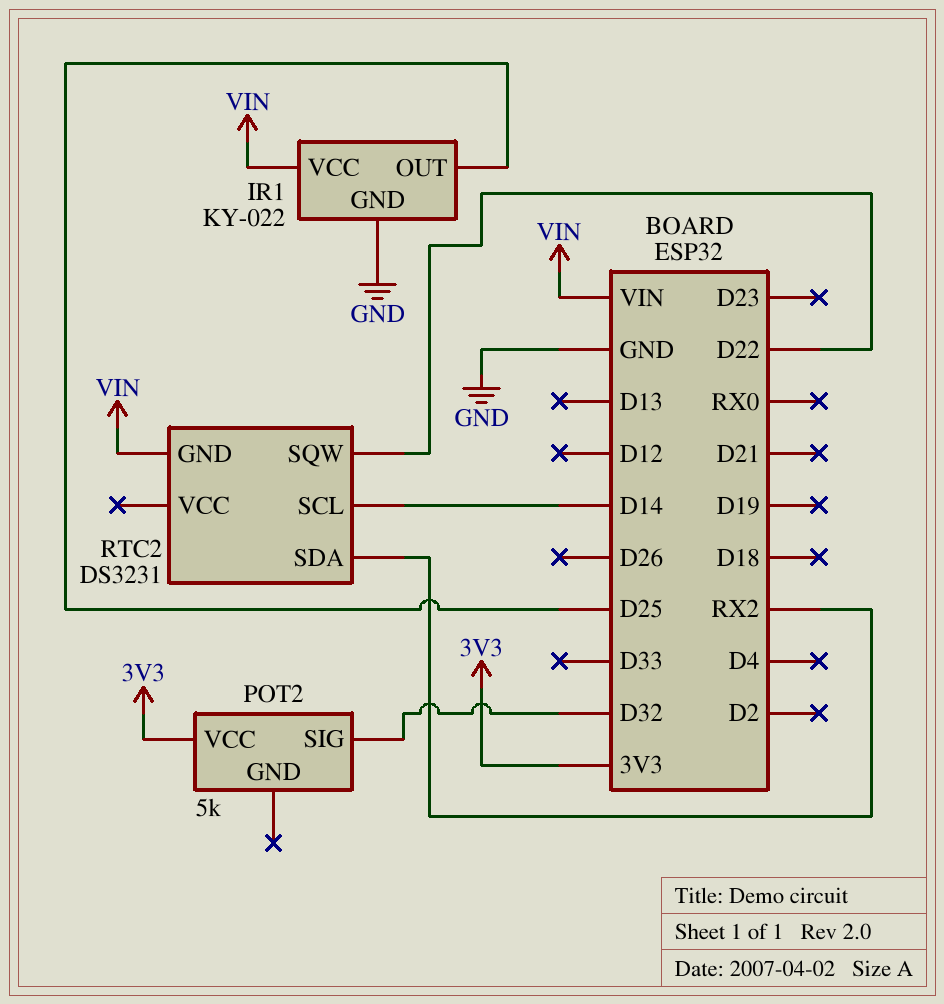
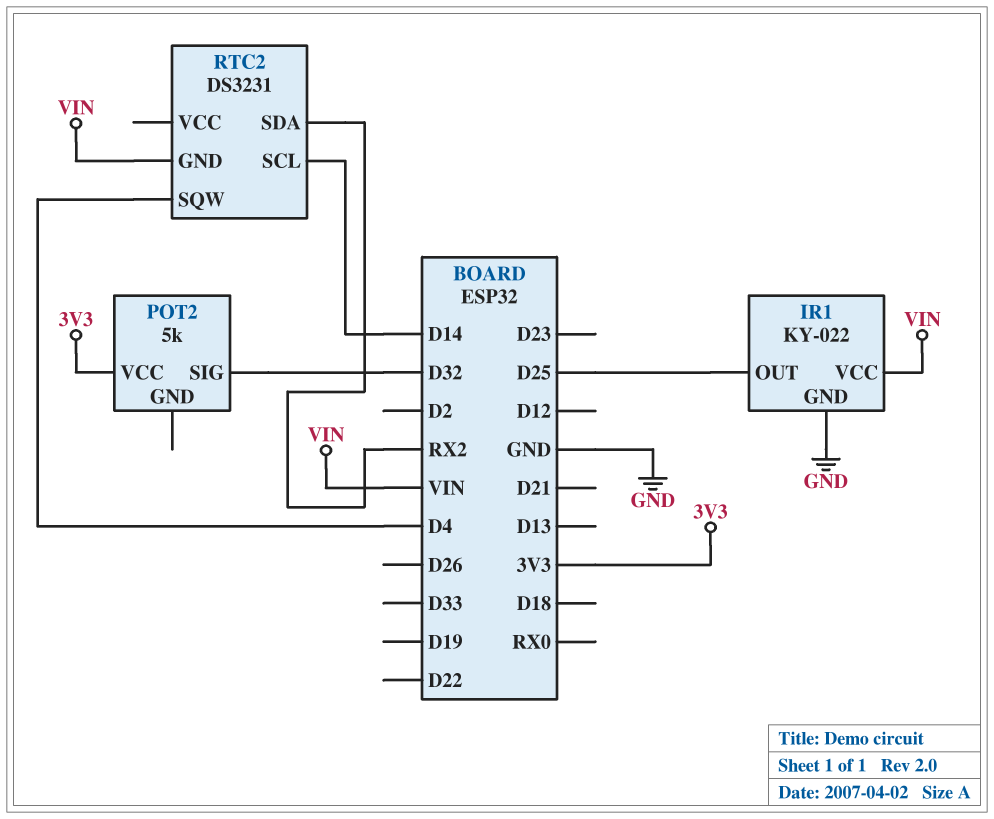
RTC2 pin SQW: D22 -> D4

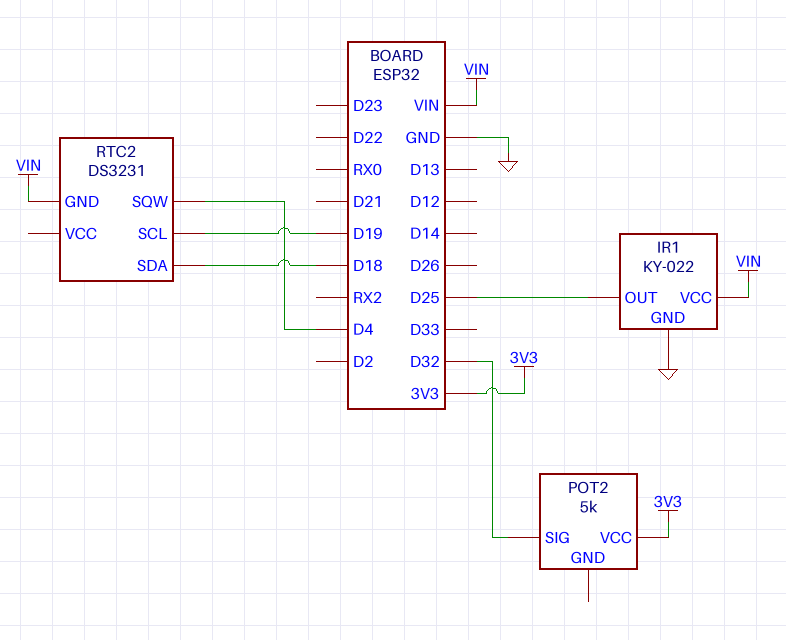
RTC2 pin SCL: D14 -> D19
RTC2 pin SDA: RX2 -> D18

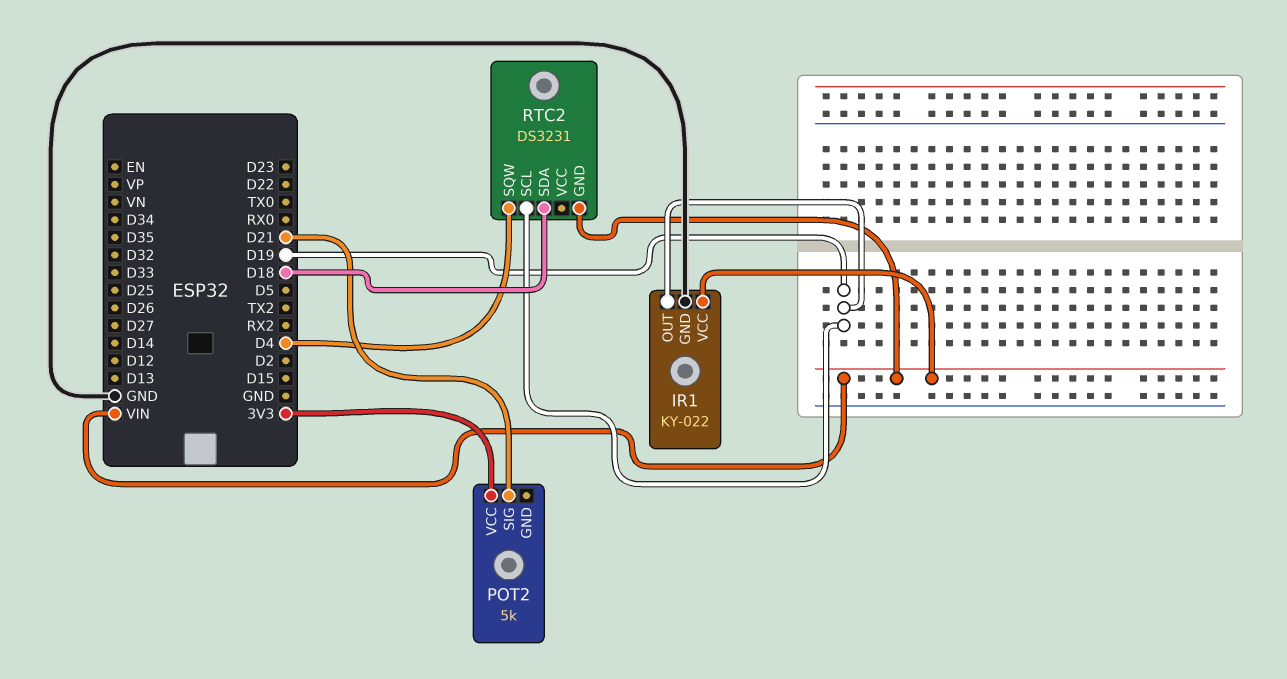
IR1 pin OUT: D25 -> D19
POT2 pin SIG: D32 -> D21

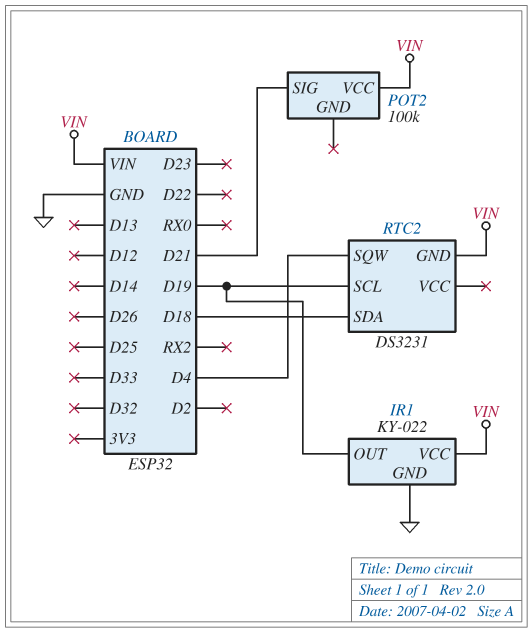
POT2: 5k -> 100k
POT2 pin VCC: 3V3 -> VIN

